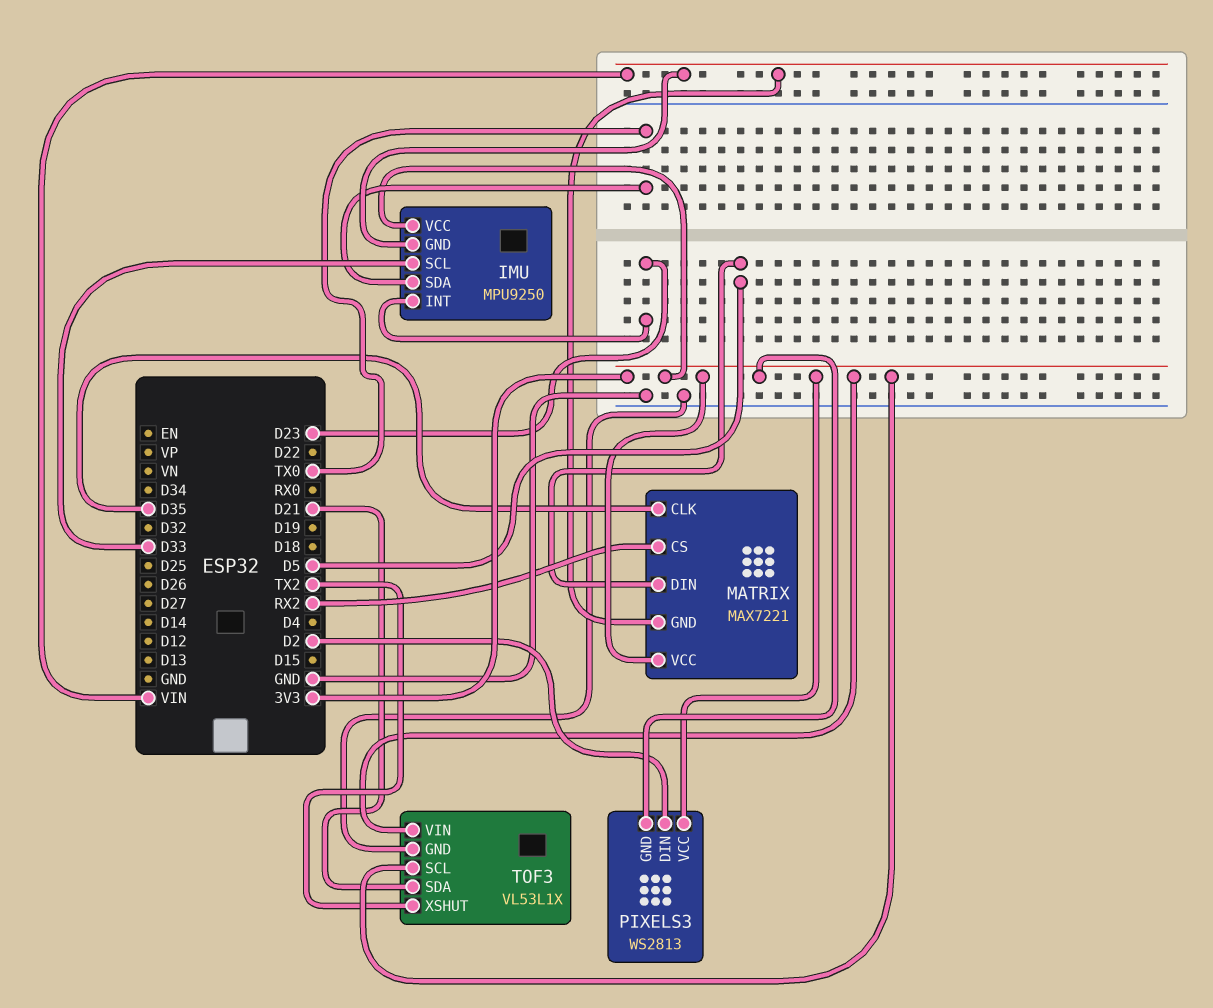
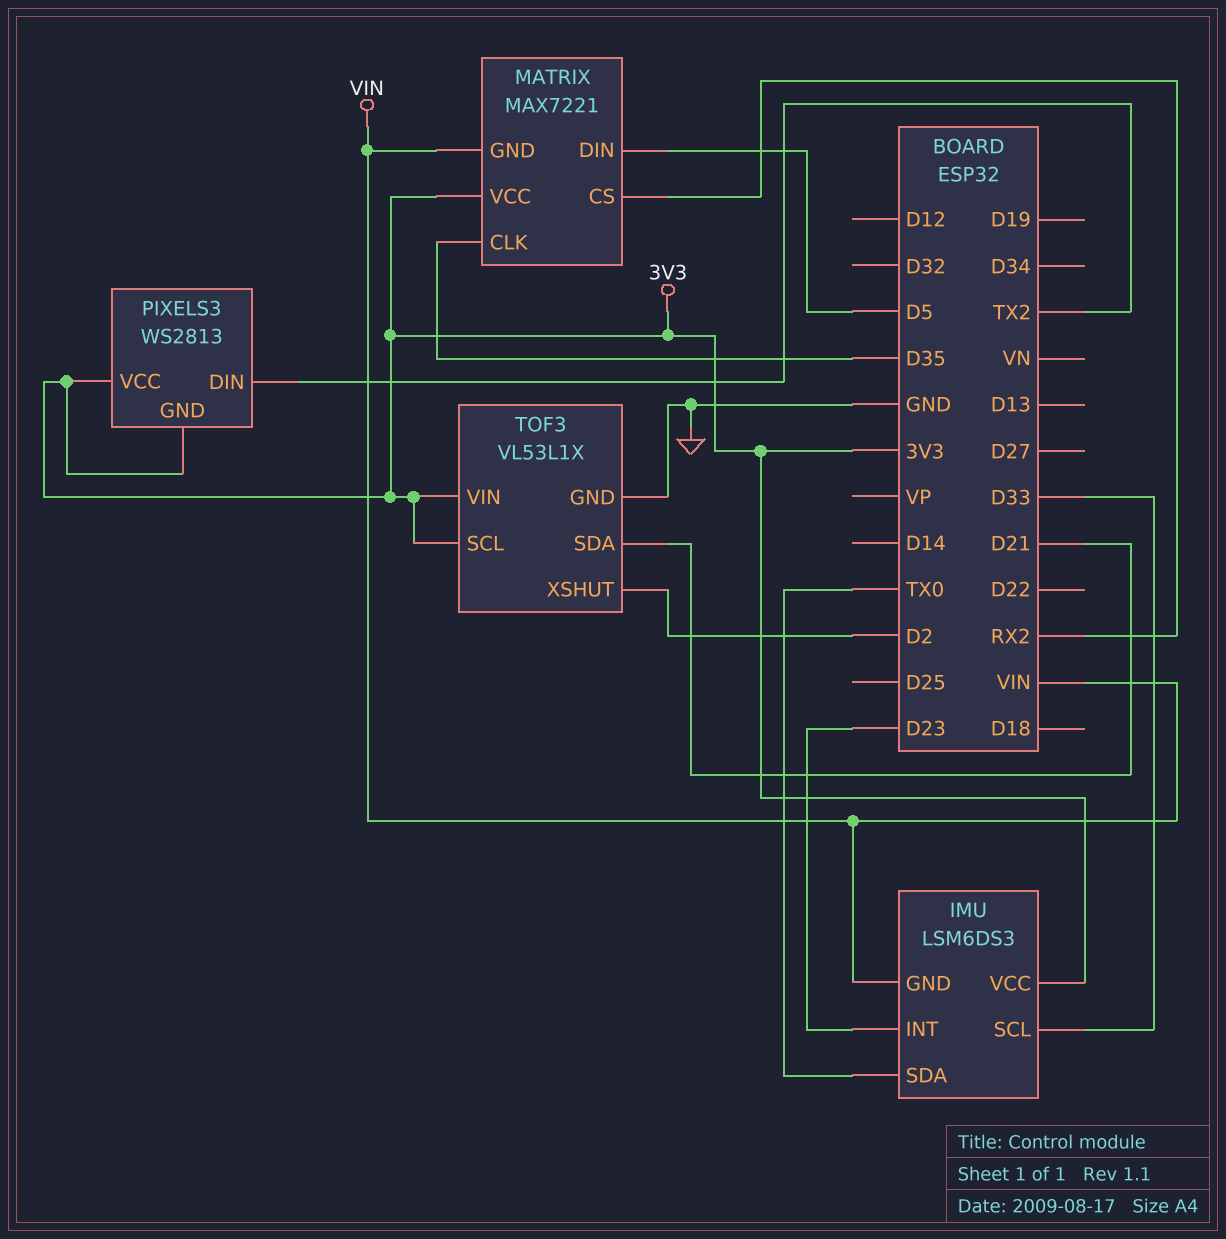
IMU: MPU9250 -> LSM6DS3
PIXELS3 pin DIN: D2 -> TX2
TOF3 pin XSHUT: TX2 -> D2

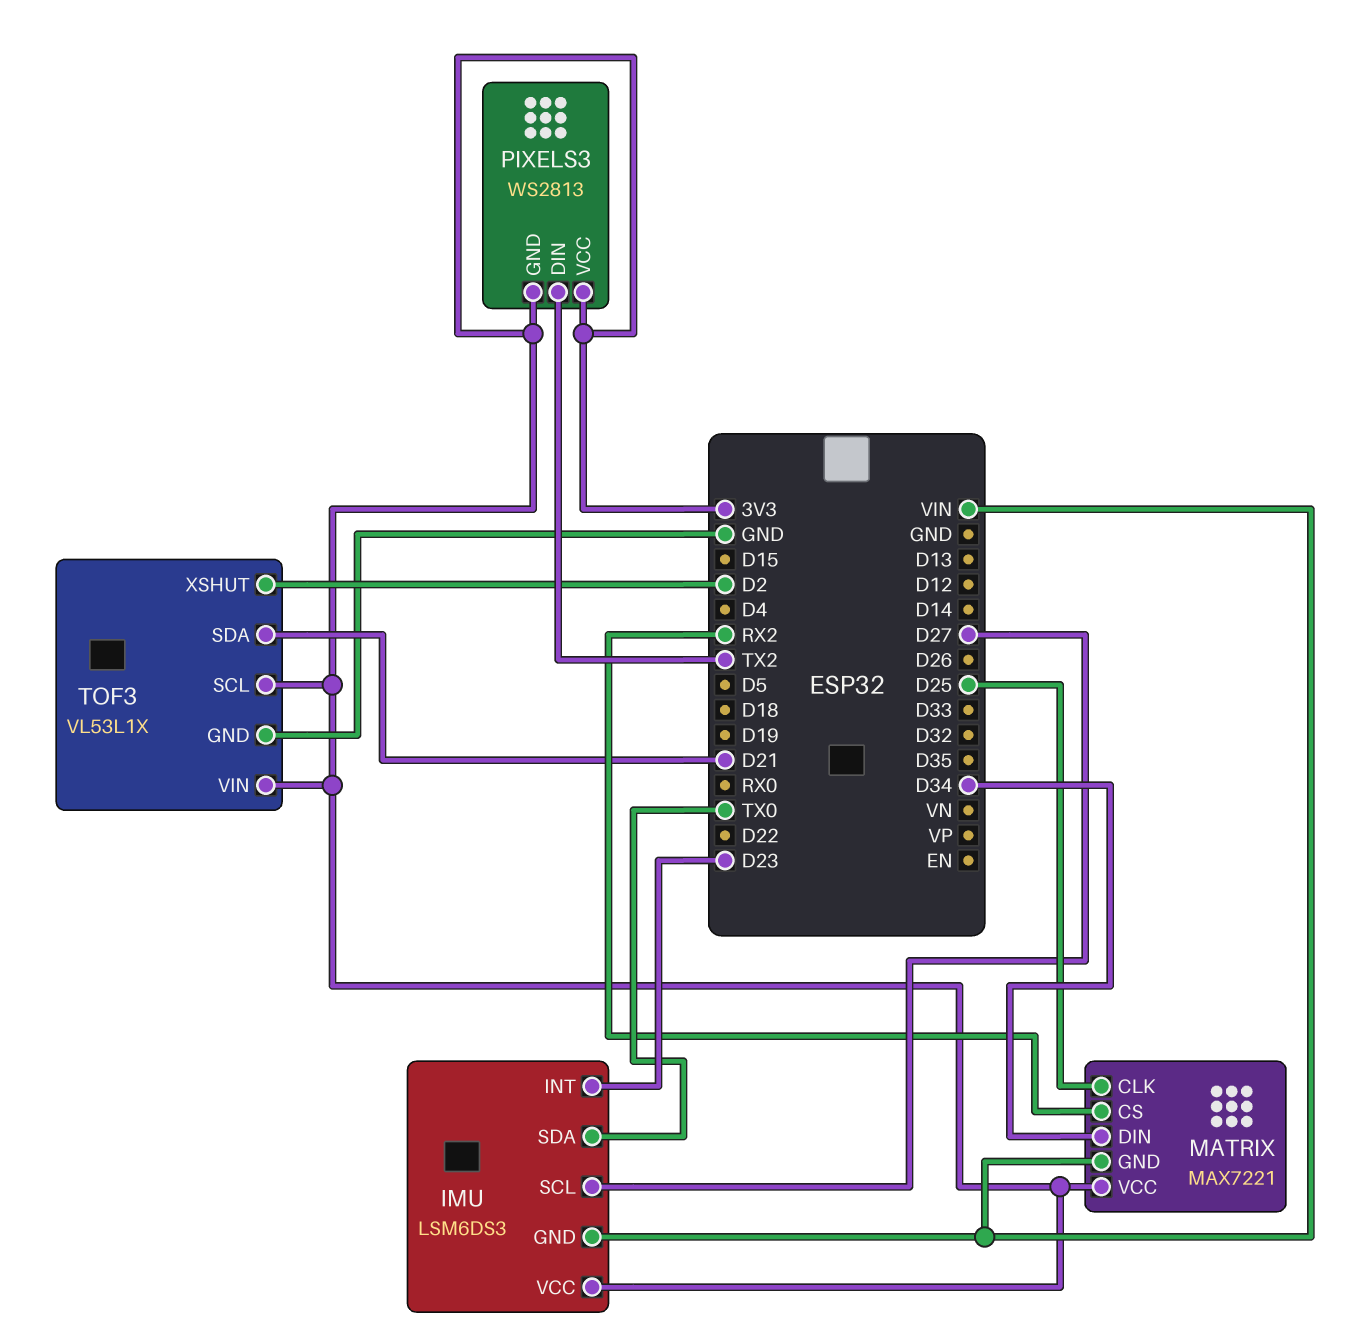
IMU pin SCL: D33 -> D27
MATRIX pin CLK: D35 -> D25
MATRIX pin DIN: D5 -> D34

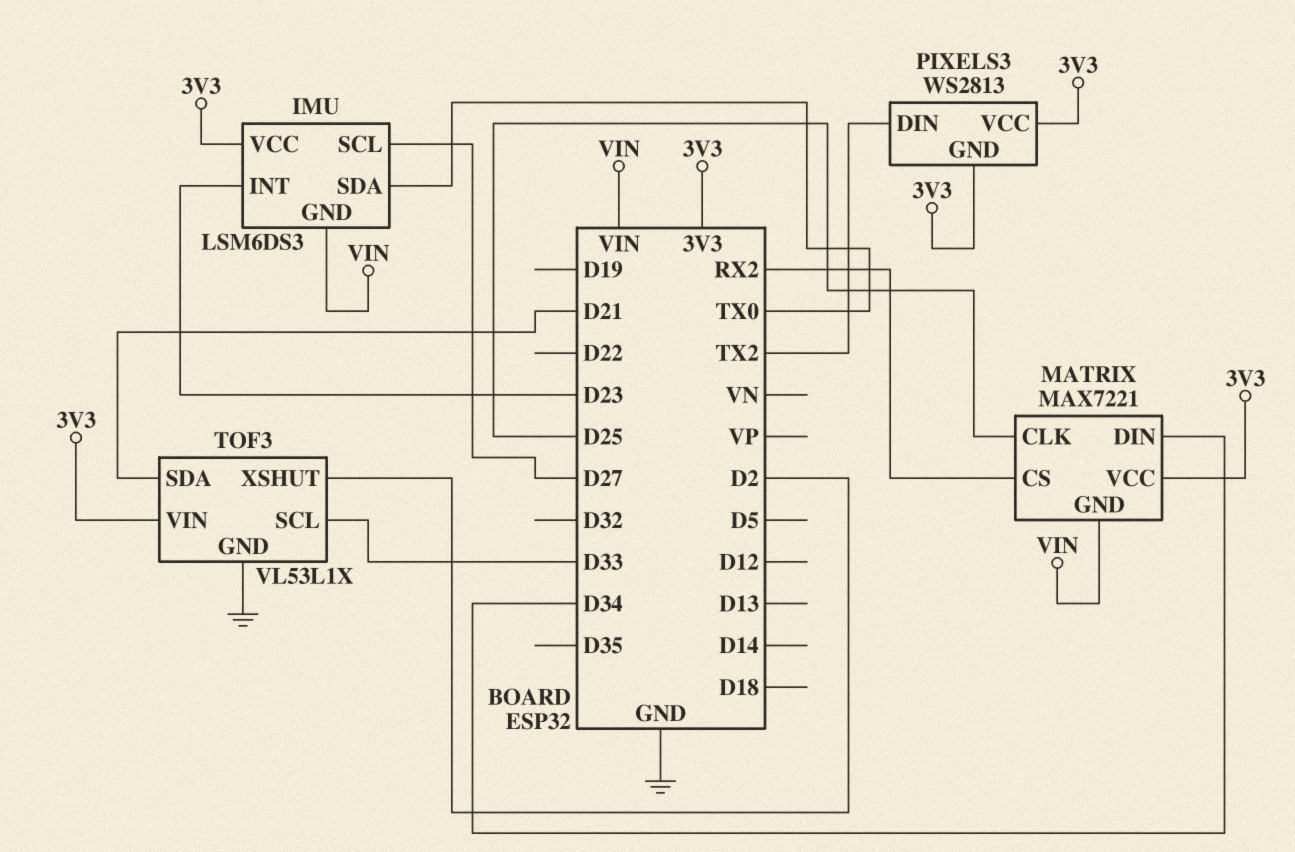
TOF3 pin SCL: 3V3 -> D33

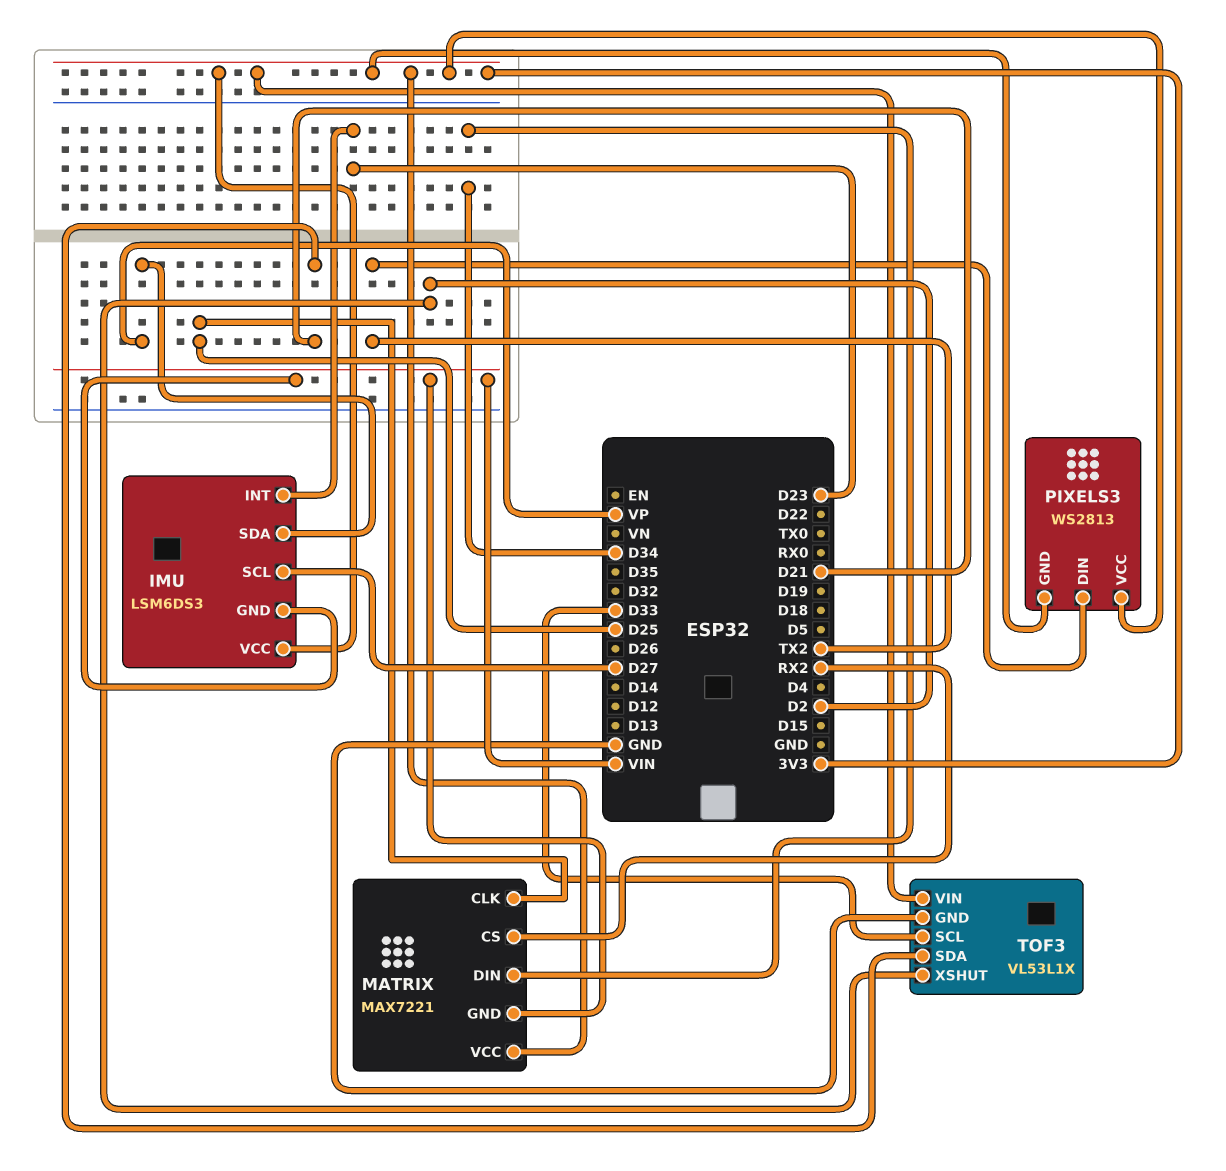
IMU pin SDA: TX0 -> VP

